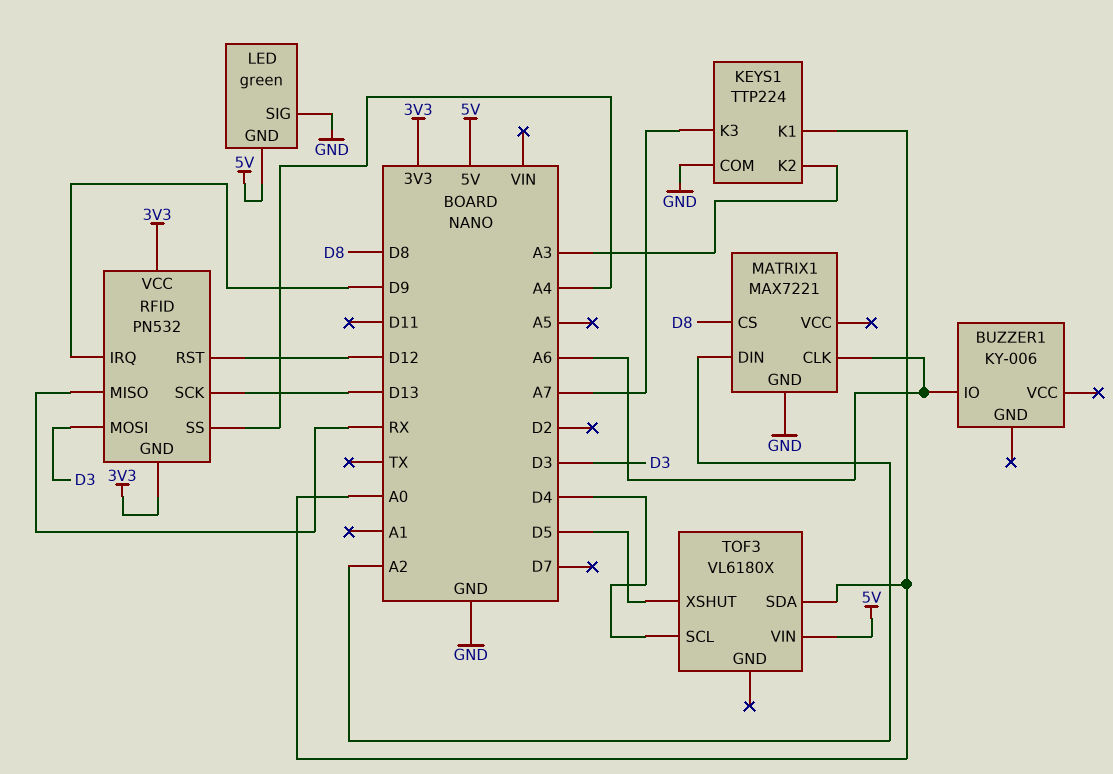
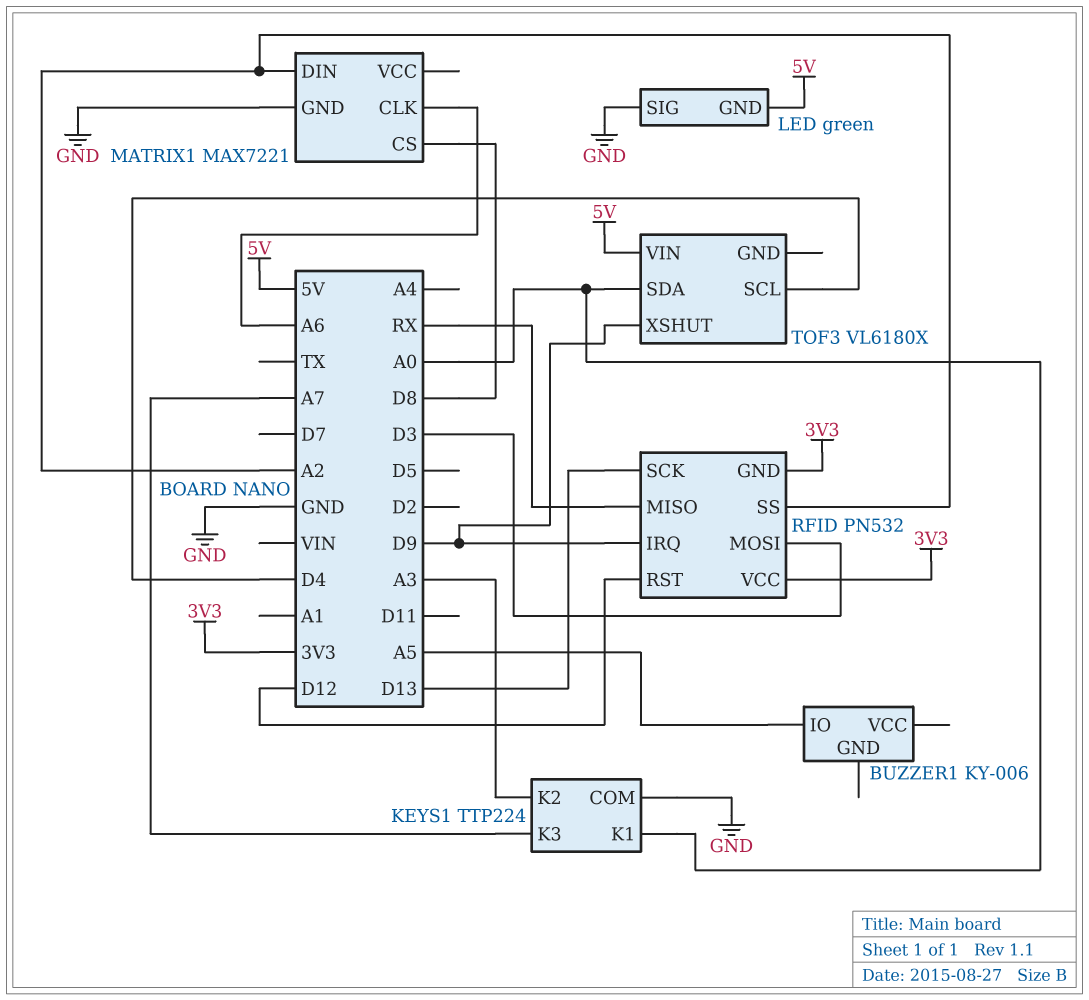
BUZZER1 pin IO: A6 -> A5
RFID pin SS: A4 -> A2
TOF3 pin XSHUT: D5 -> D9

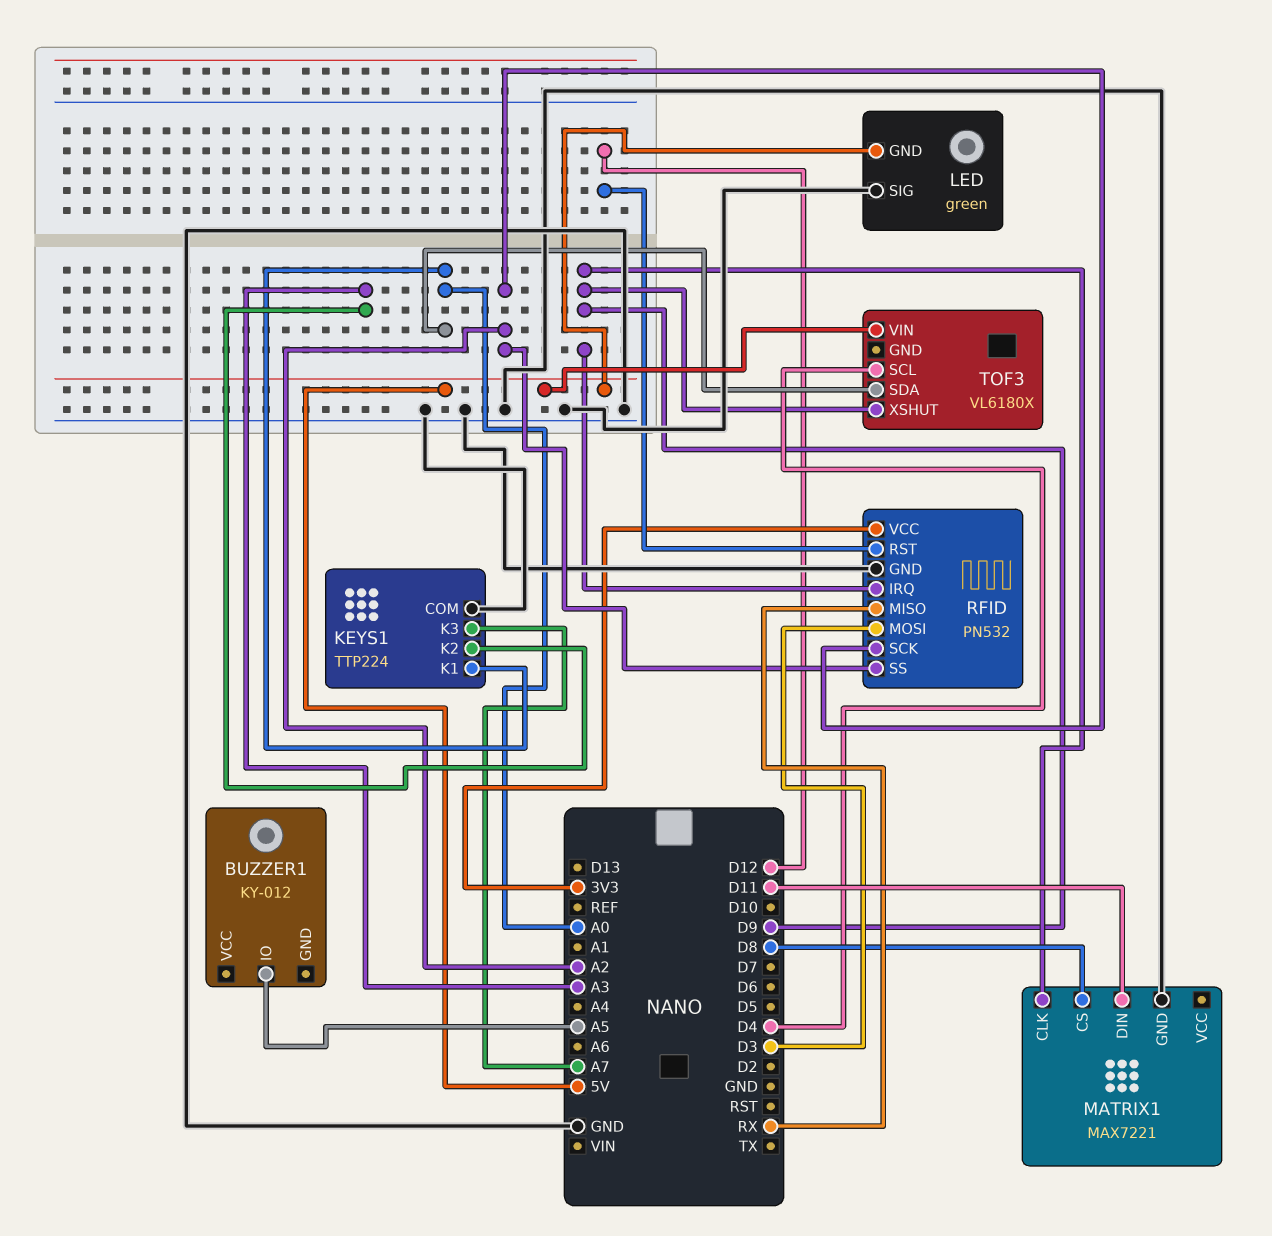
BUZZER1: KY-006 -> KY-012
MATRIX1 pin CLK: A6 -> D9
MATRIX1 pin DIN: A2 -> D11
RFID pin GND: 3V3 -> GND
RFID pin SCK: D13 -> A2

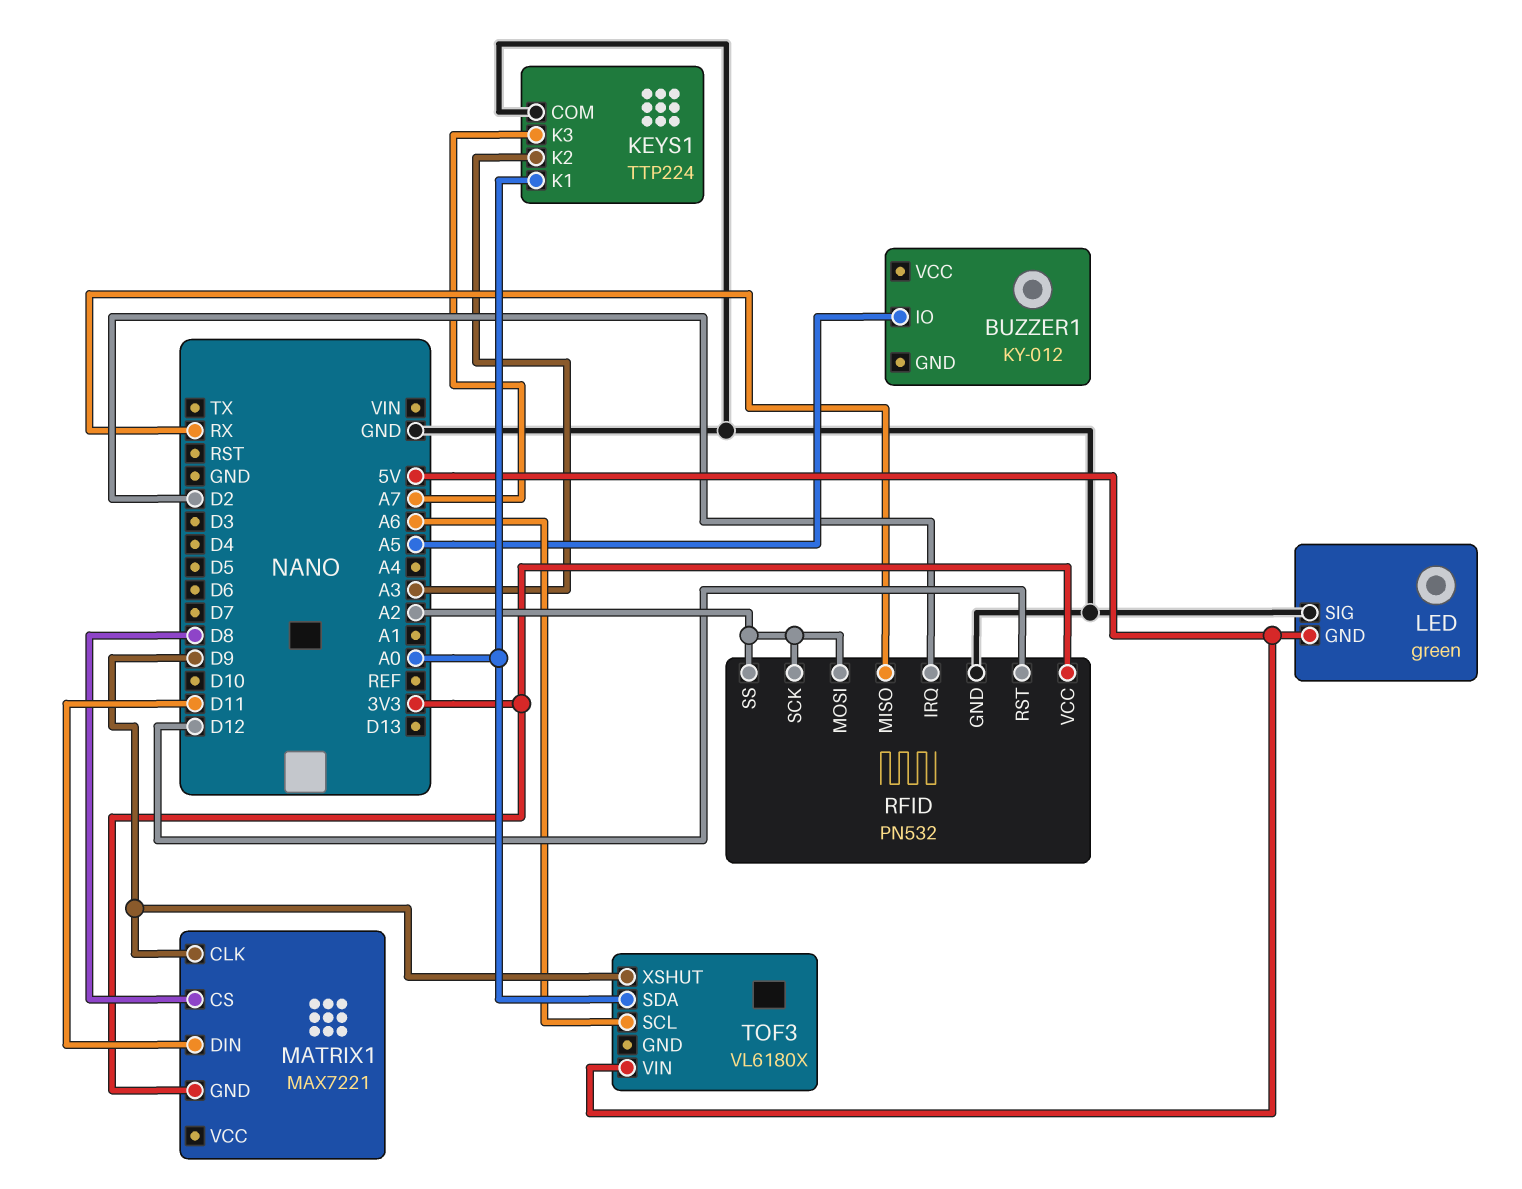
MATRIX1 pin GND: GND -> 3V3
RFID pin IRQ: D9 -> D2
RFID pin MOSI: D3 -> A2
TOF3 pin SCL: D4 -> A6

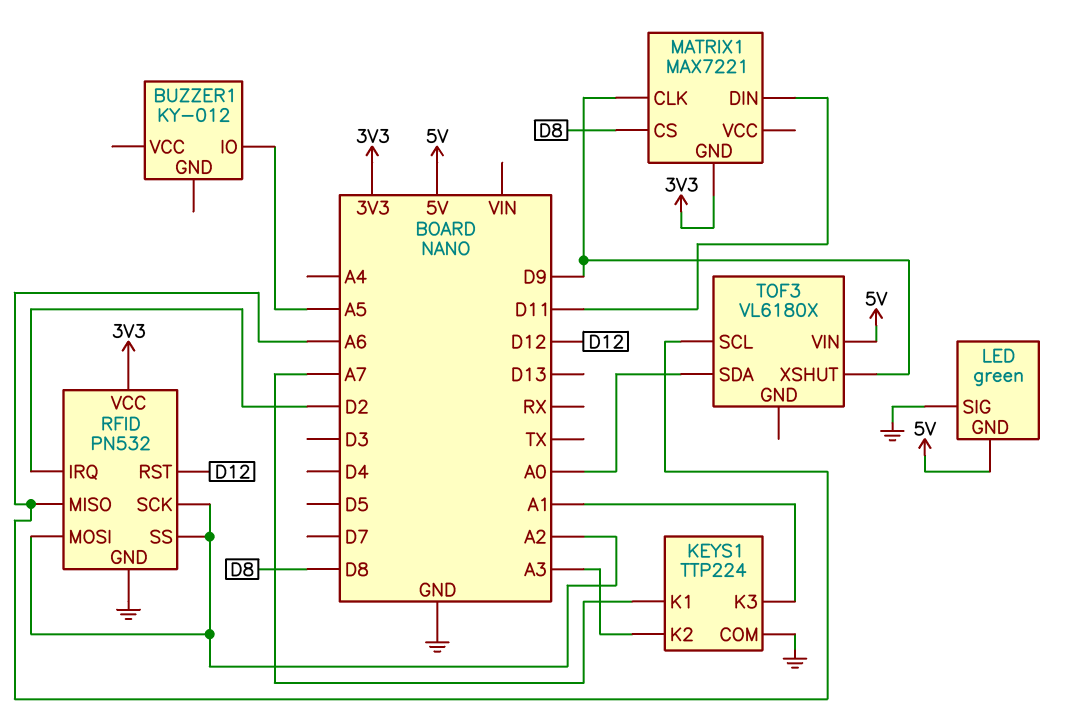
KEYS1 pin K1: A0 -> A7
KEYS1 pin K3: A7 -> A1
RFID pin MISO: RX -> A6

